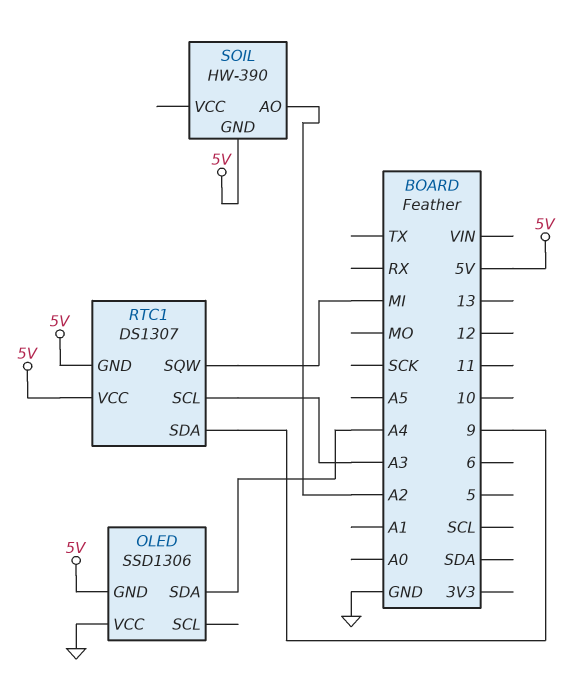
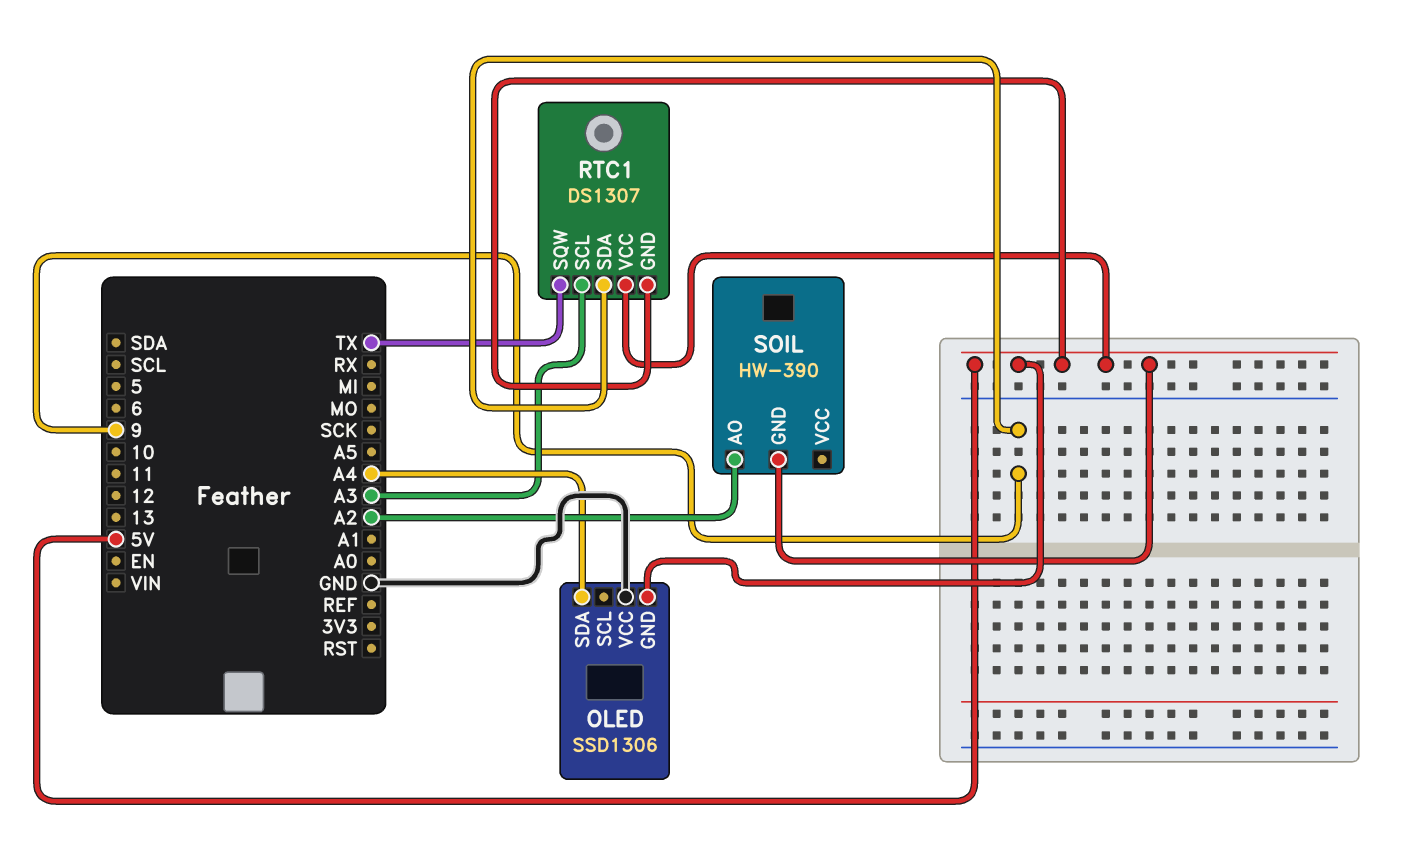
RTC1 pin SQW: MI -> TX

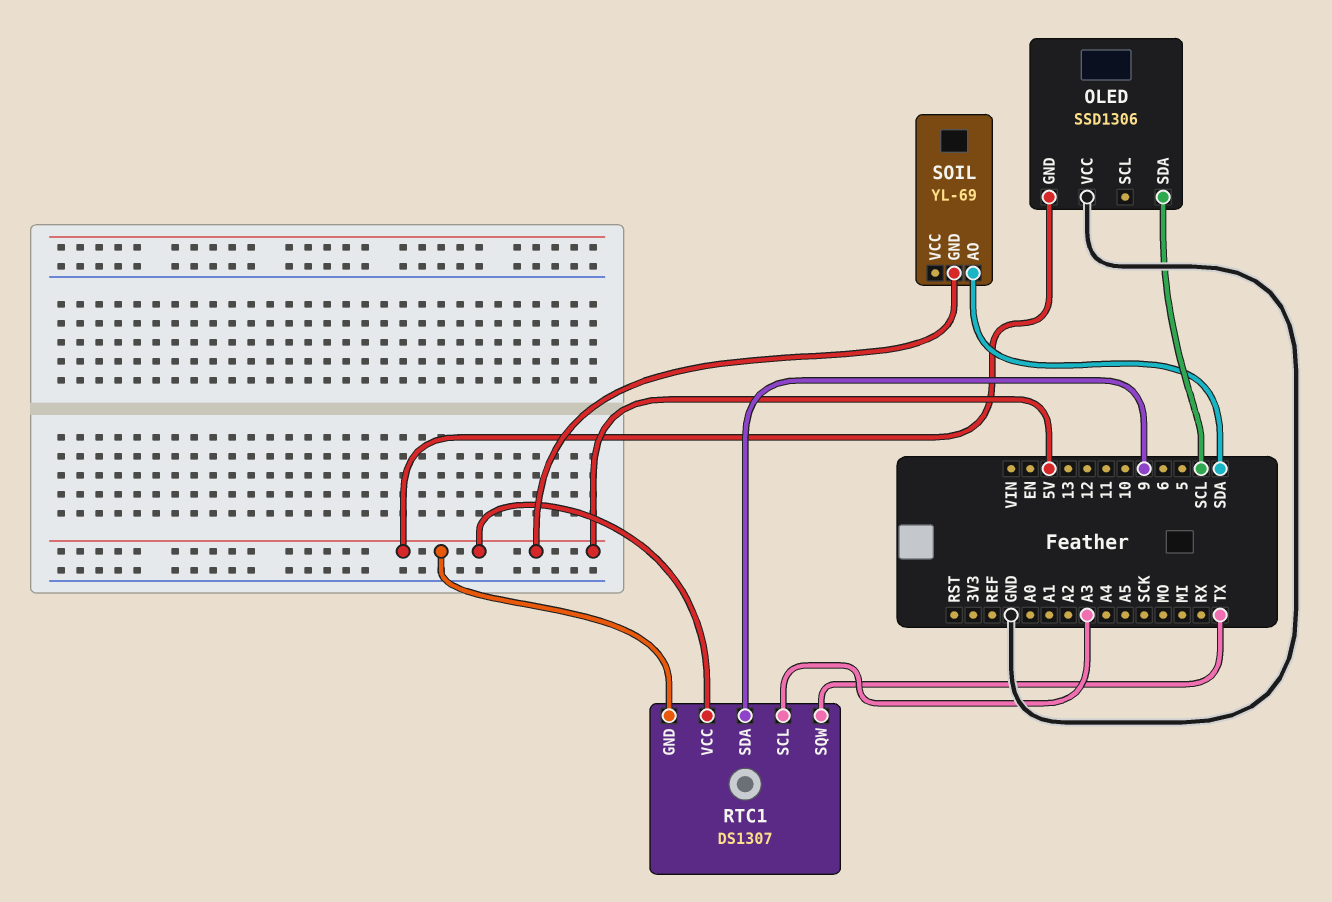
OLED pin SDA: A4 -> SCL
SOIL: HW-390 -> YL-69
SOIL pin AO: A2 -> SDA

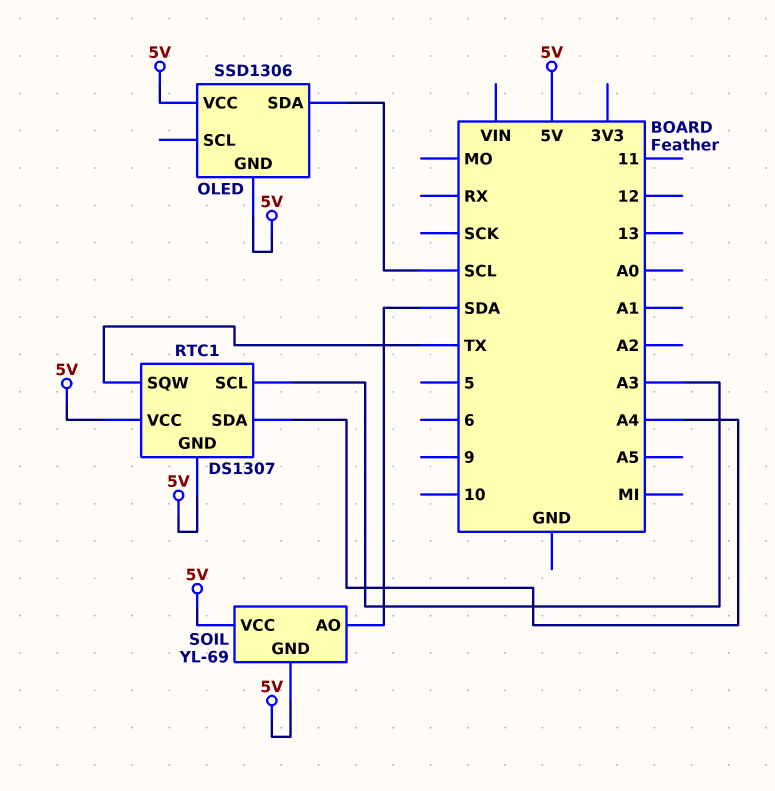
OLED pin VCC: GND -> 5V
RTC1 pin SDA: 9 -> A4
SOIL pin VCC: none -> 5V

